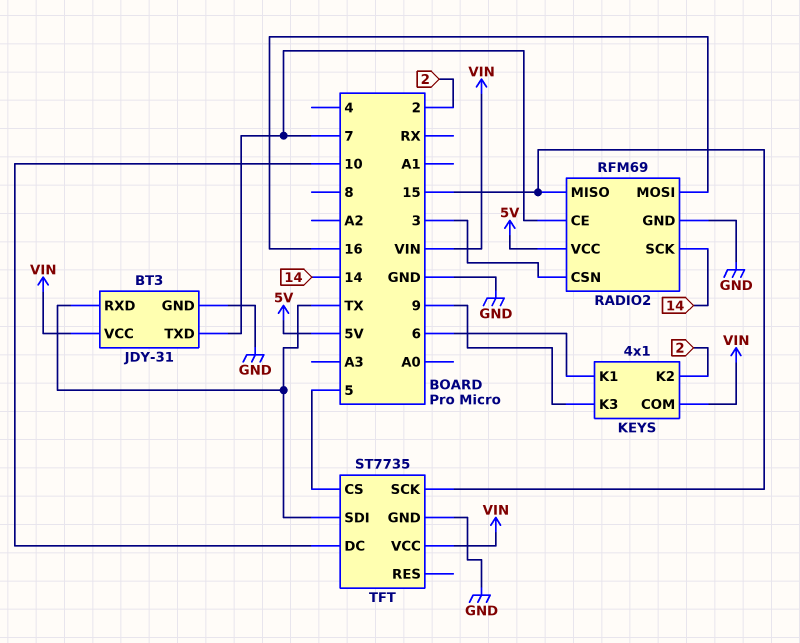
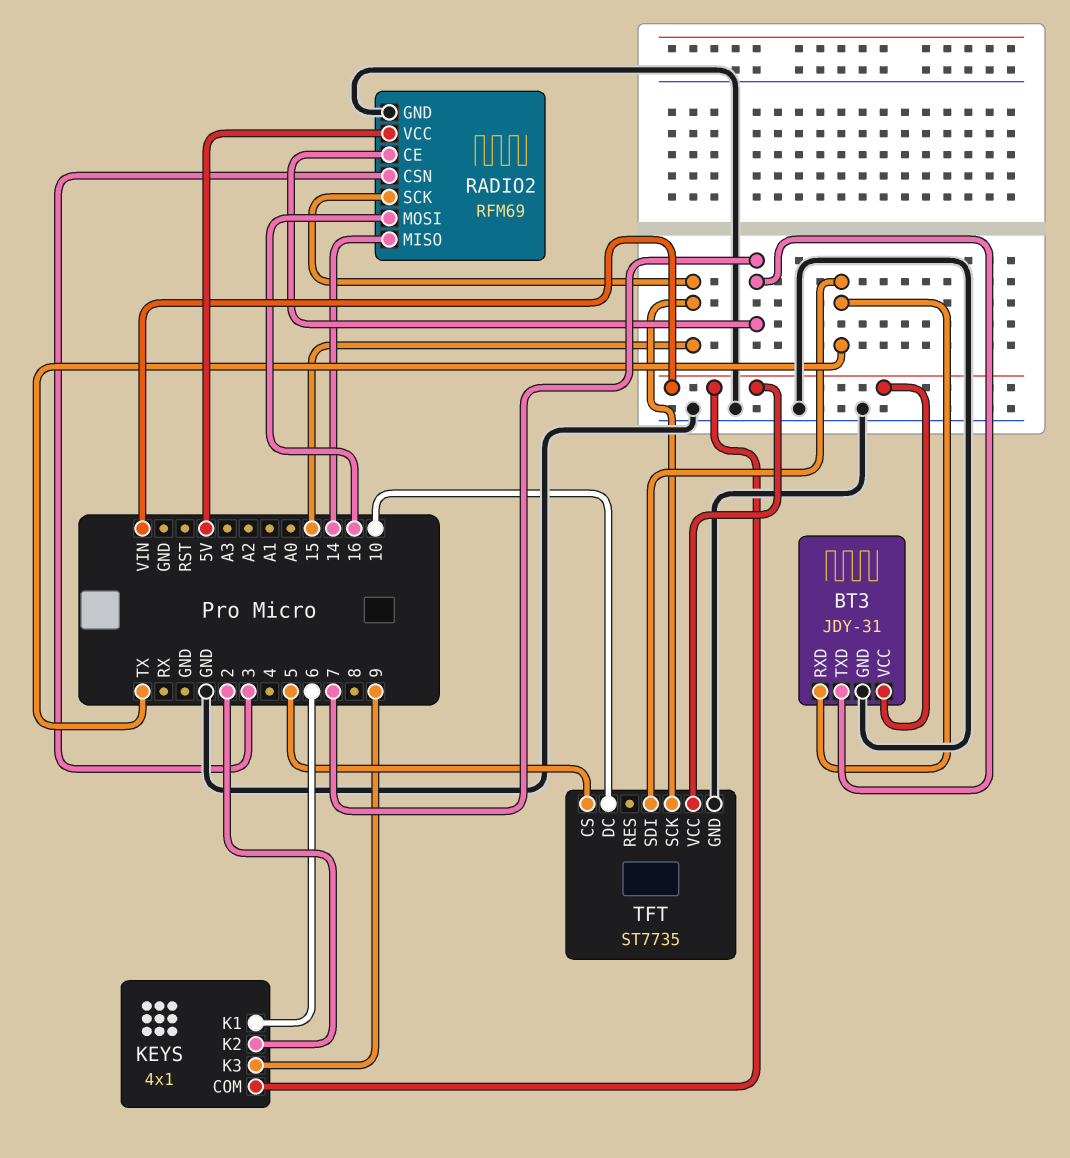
RADIO2 pin MISO: 15 -> 14
RADIO2 pin SCK: 14 -> 15

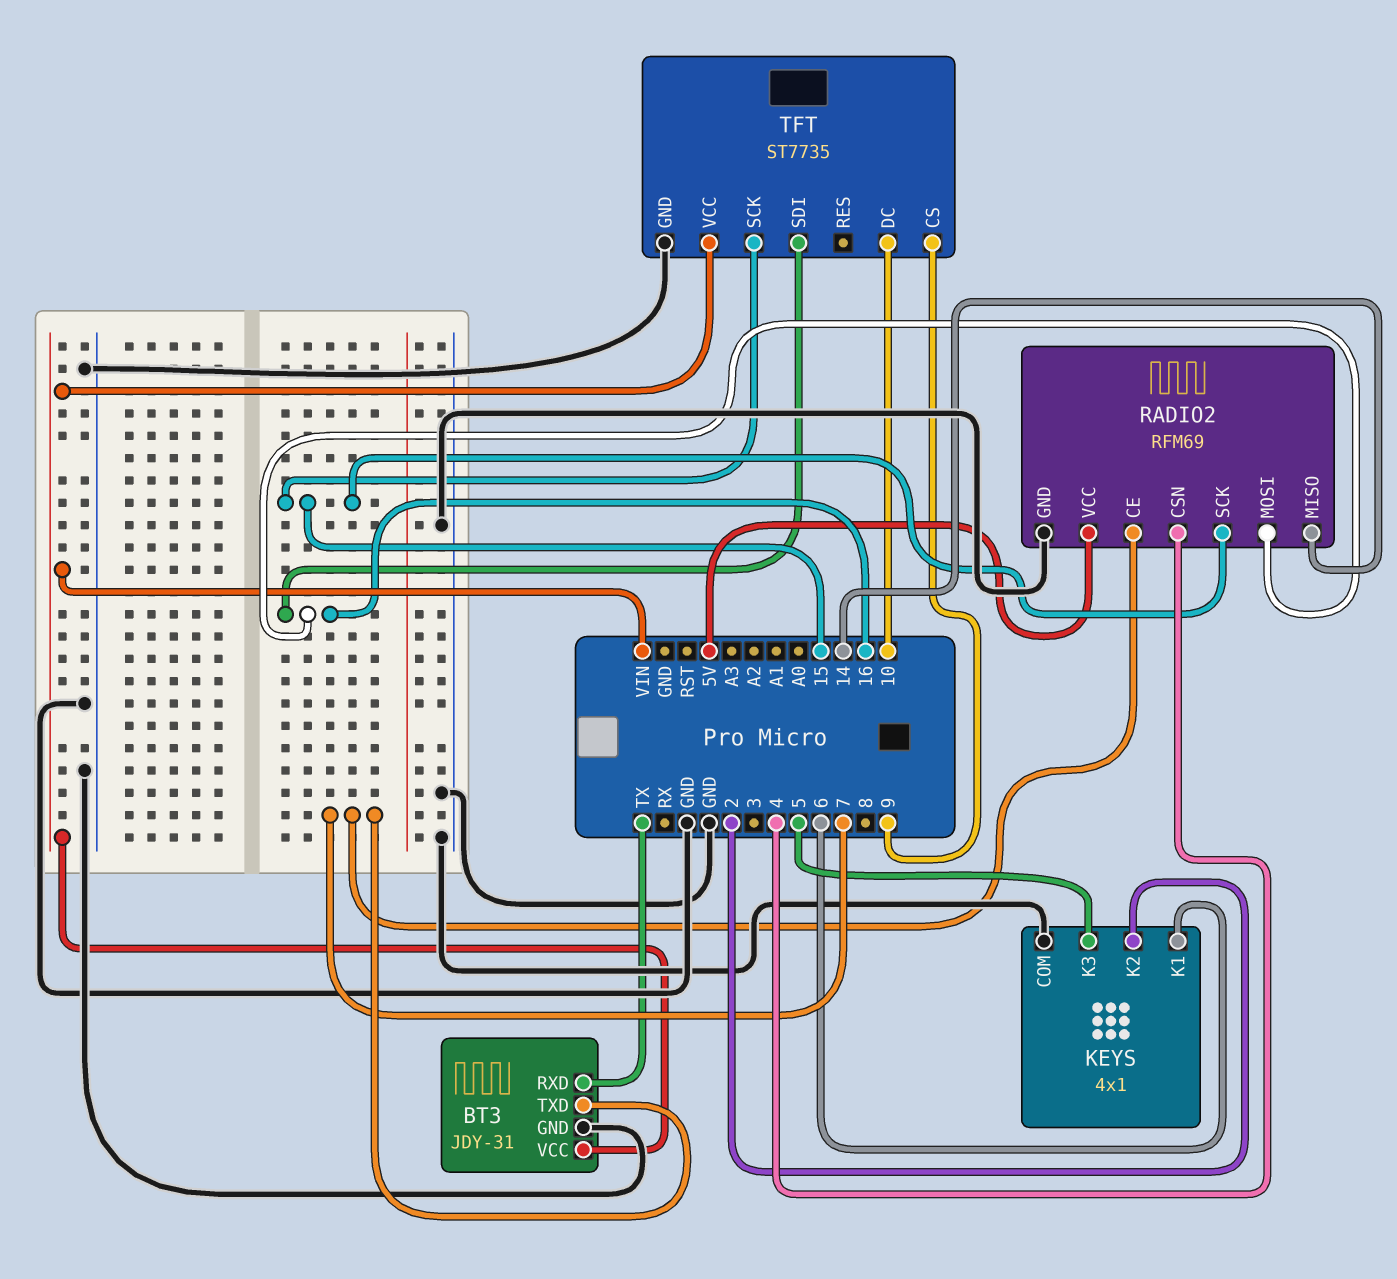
KEYS pin COM: VIN -> GND
KEYS pin K3: 9 -> 5
RADIO2 pin CSN: 3 -> 4
TFT pin CS: 5 -> 9
TFT pin SDI: TX -> 16

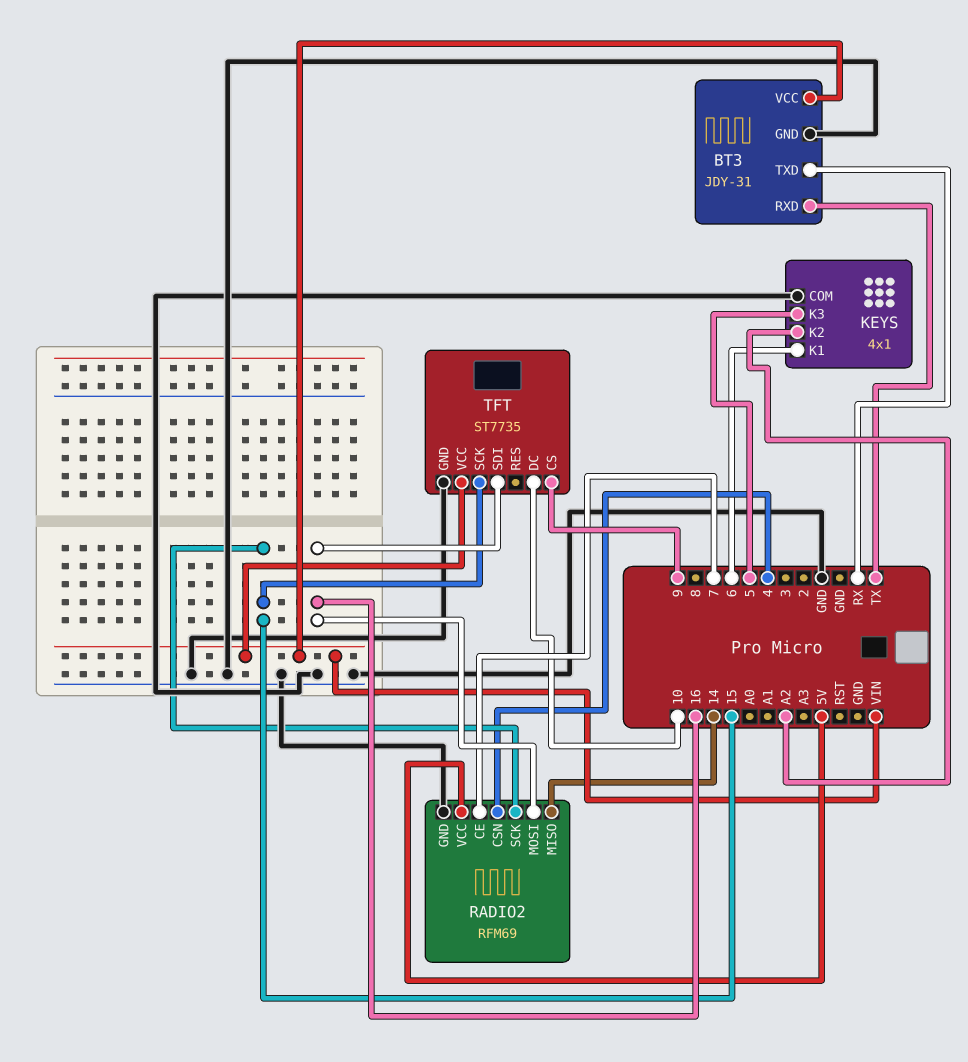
BT3 pin TXD: 7 -> RX
KEYS pin K2: 2 -> A2

